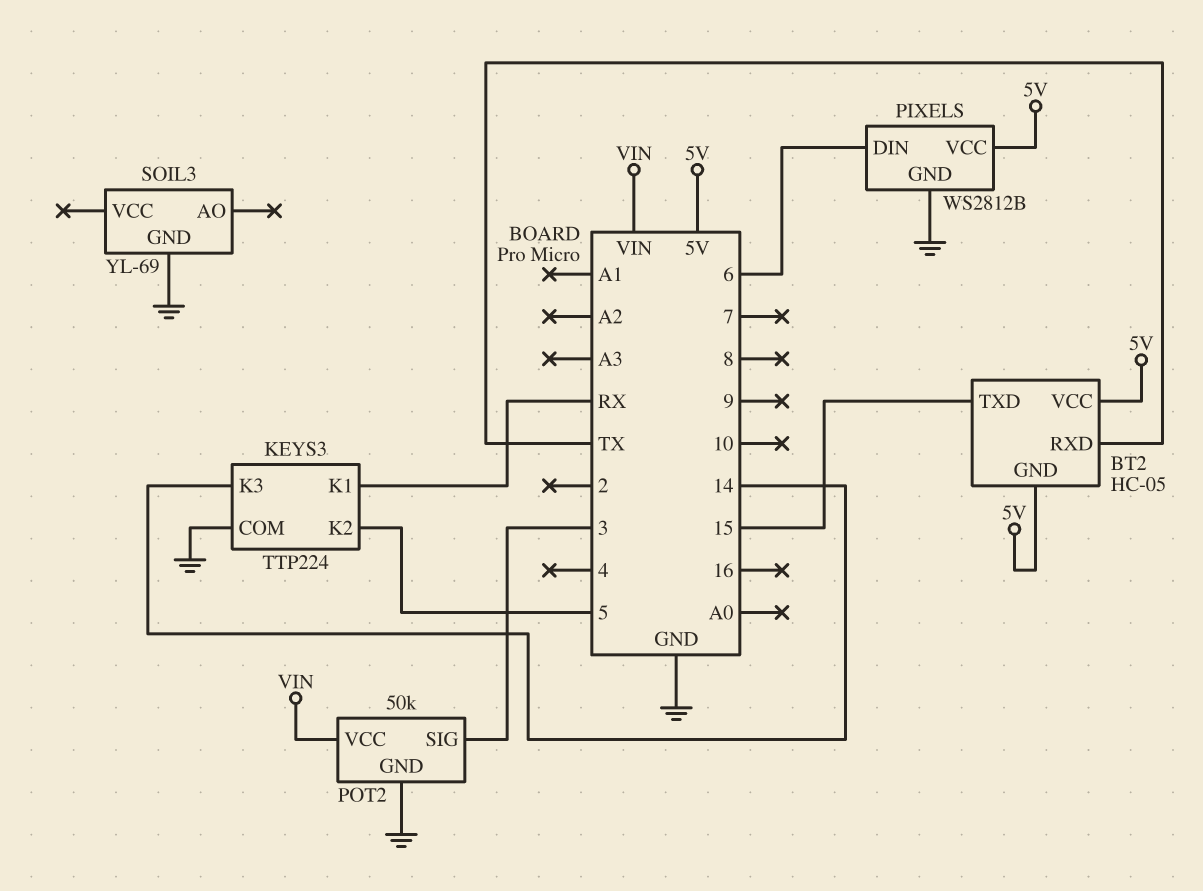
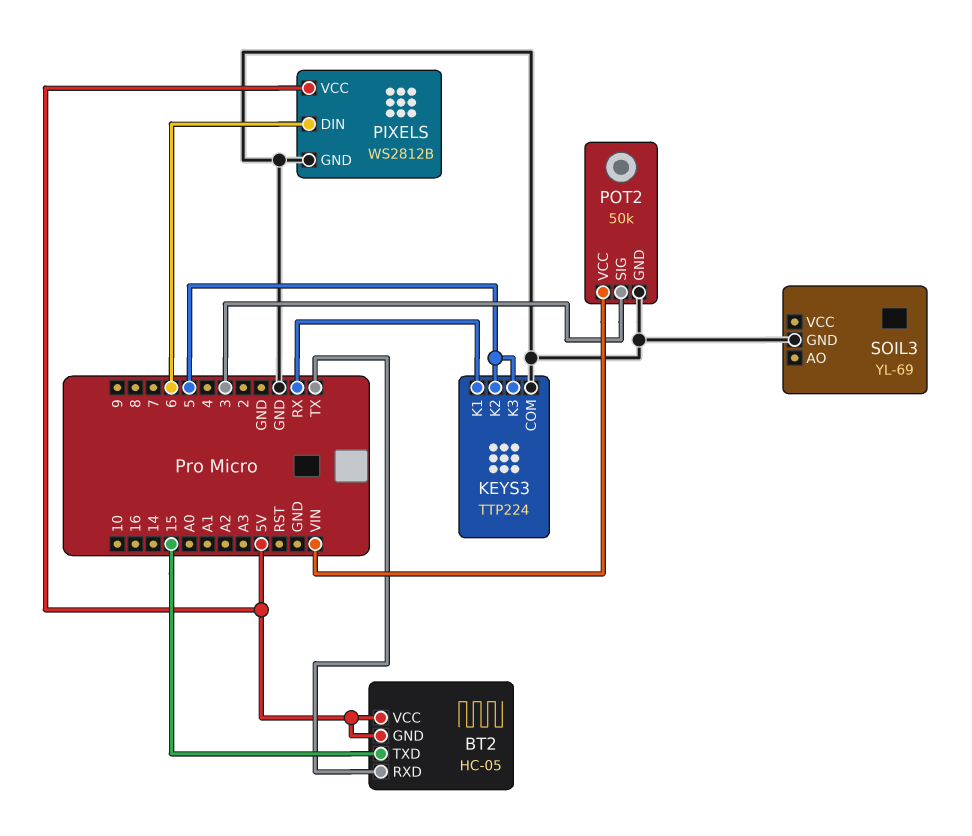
KEYS3 pin K3: 14 -> 5

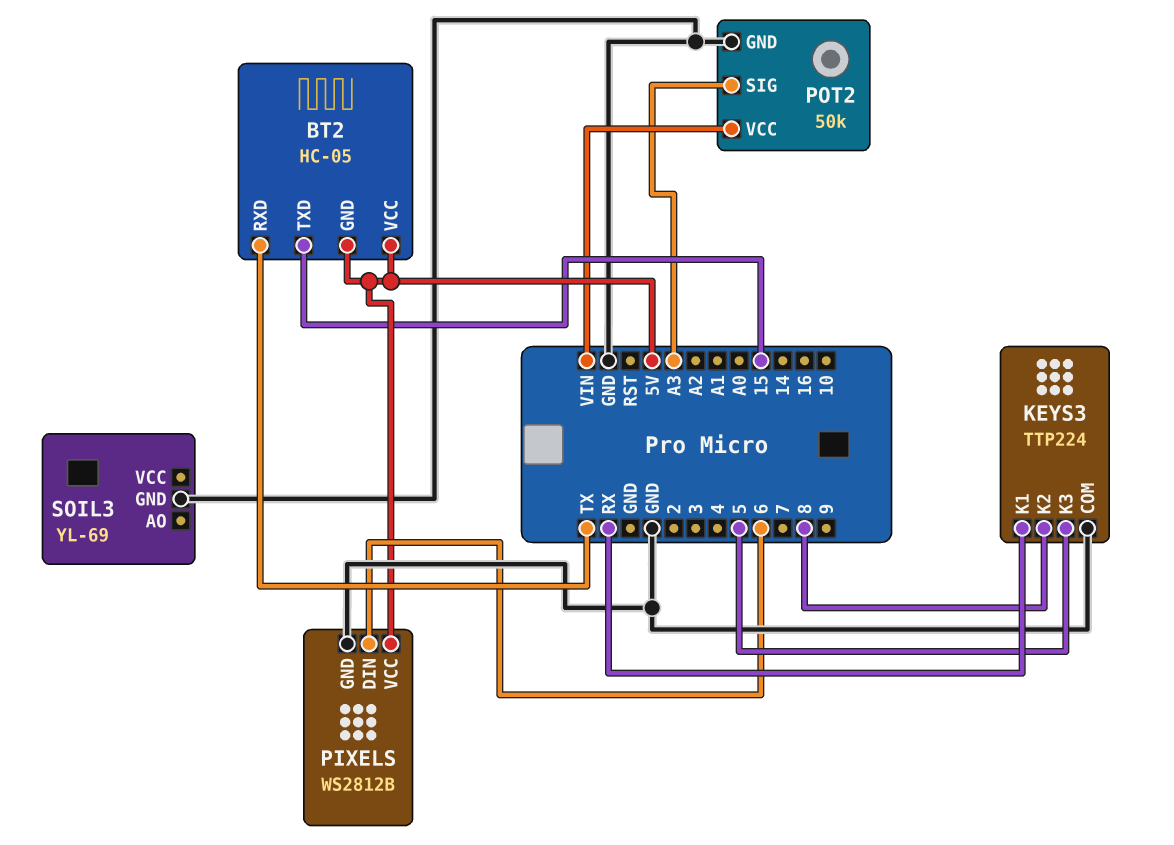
KEYS3 pin K2: 5 -> 8
POT2 pin SIG: 3 -> A3

